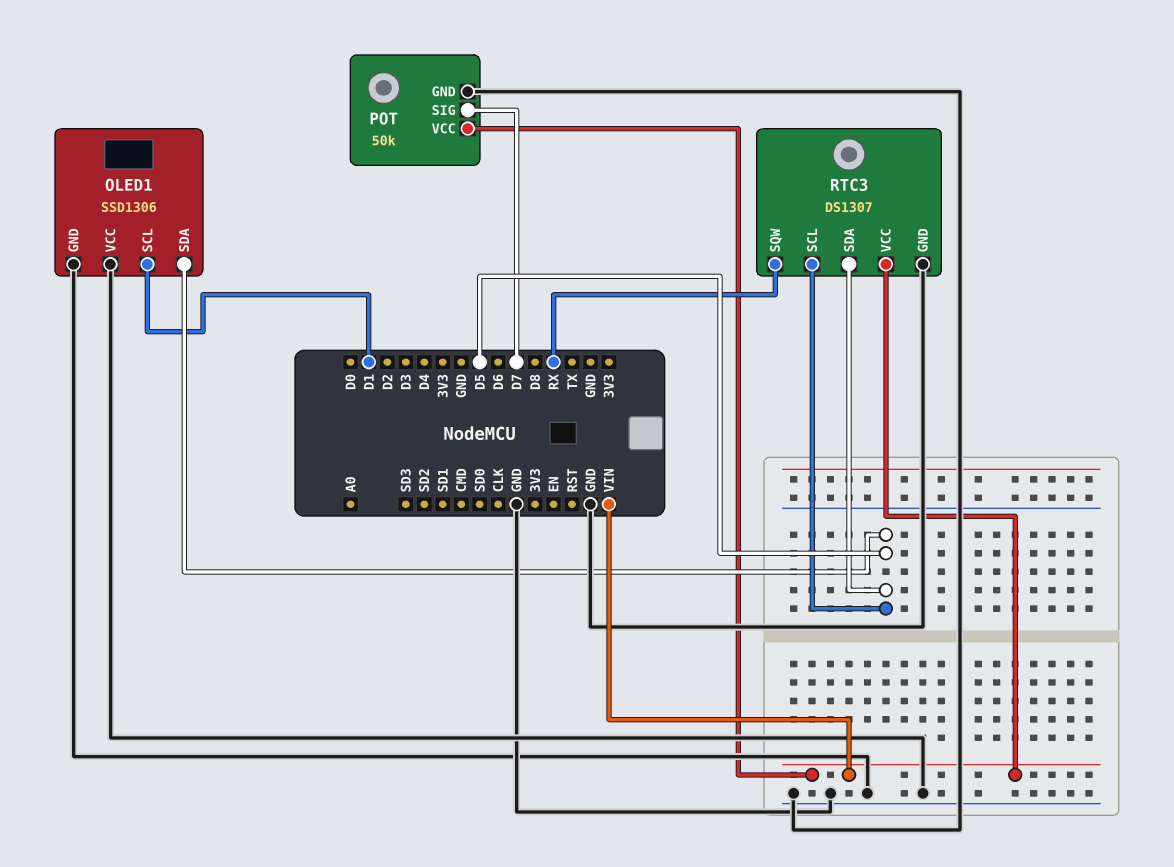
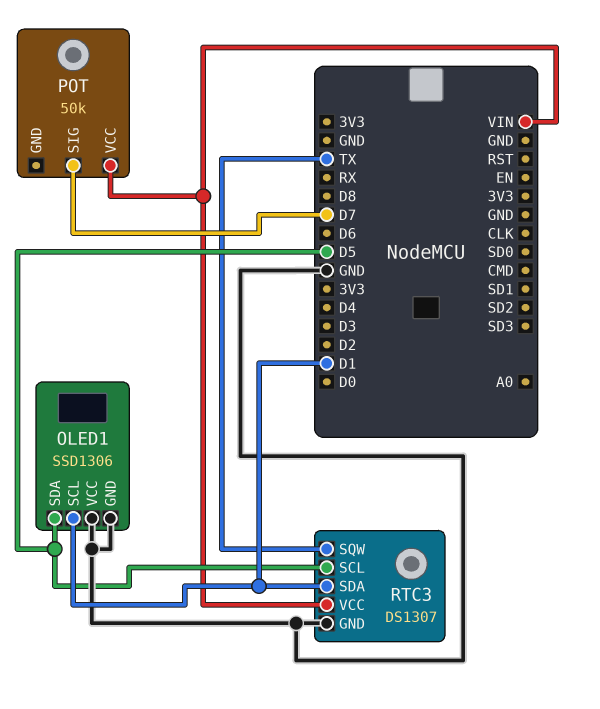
POT pin GND: GND -> none
RTC3 pin SDA: D5 -> D1
RTC3 pin SQW: RX -> TX

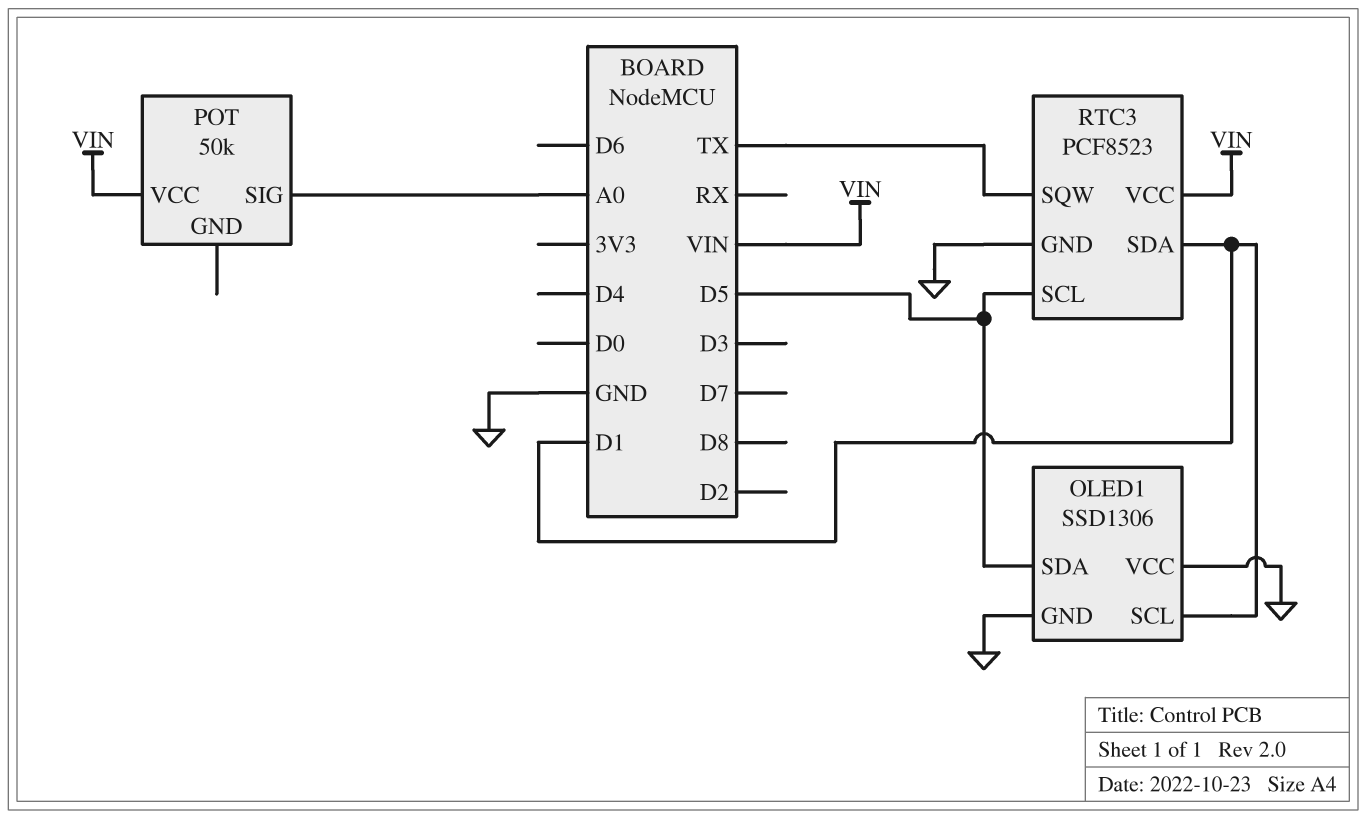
POT pin SIG: D7 -> A0
RTC3: DS1307 -> PCF8523

